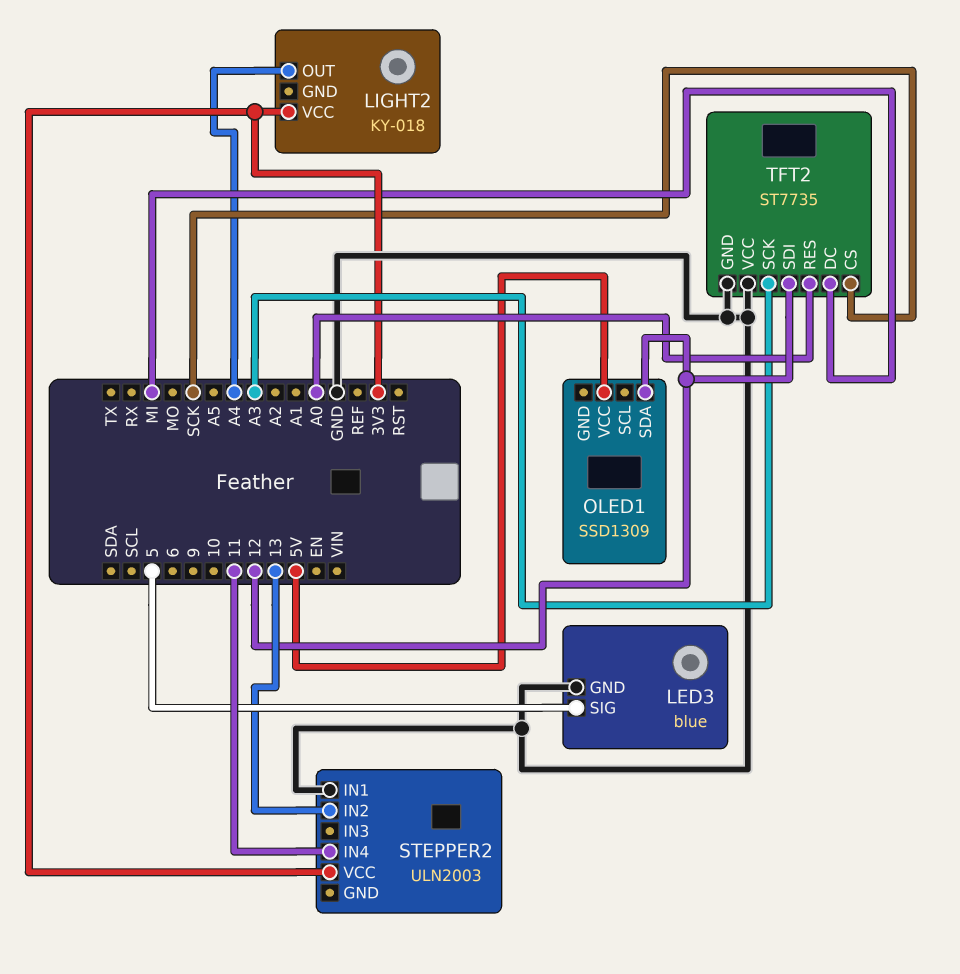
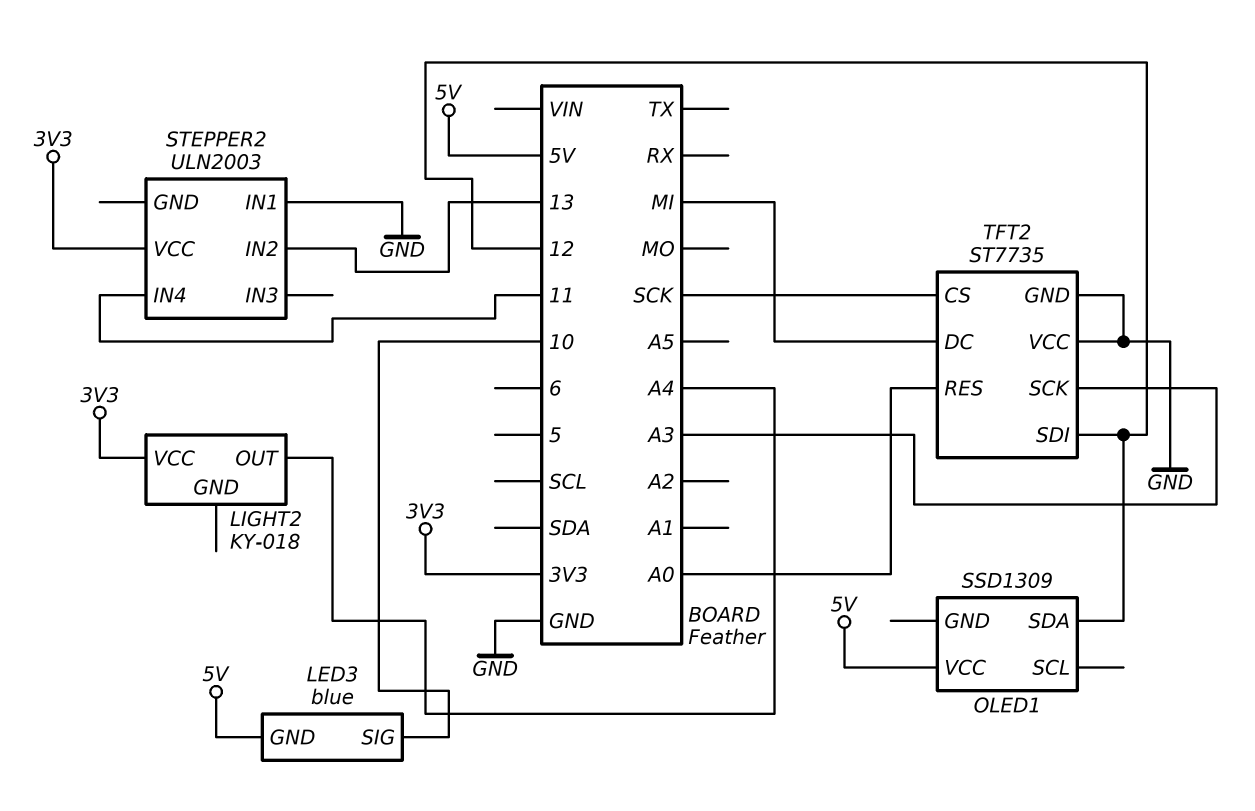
LED3 pin GND: GND -> 5V
LED3 pin SIG: 5 -> 10

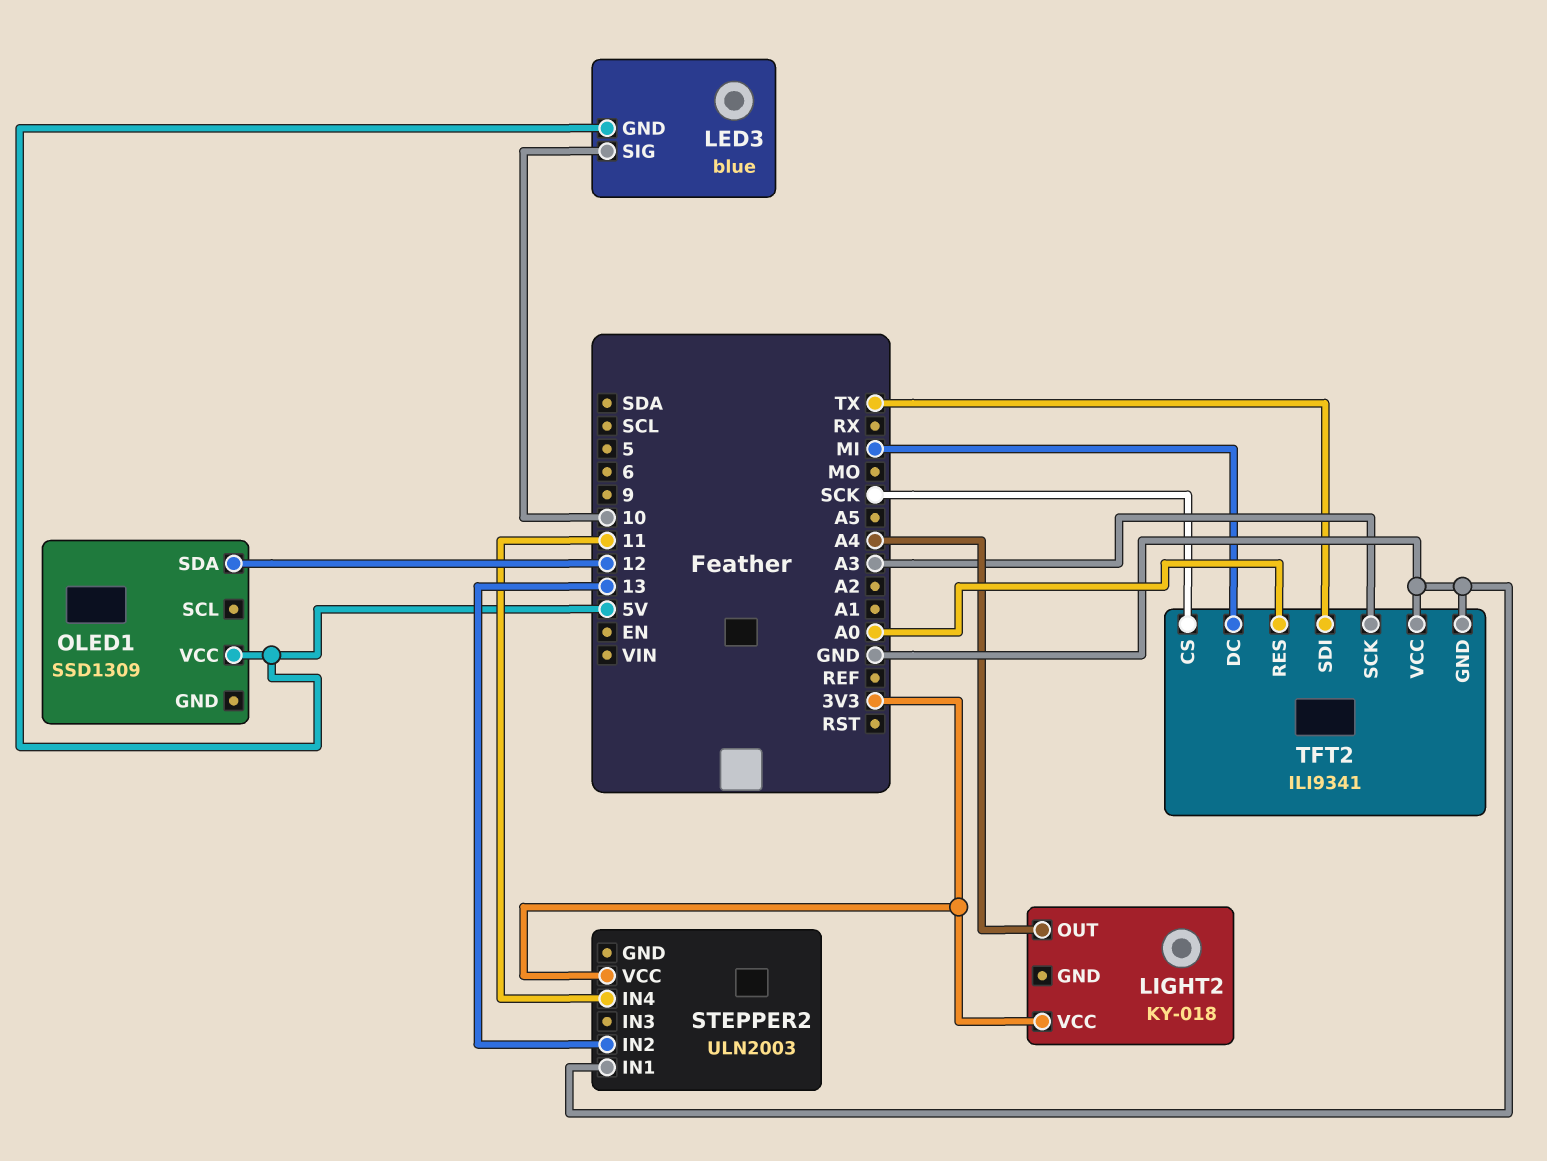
TFT2: ST7735 -> ILI9341
TFT2 pin SDI: 12 -> TX

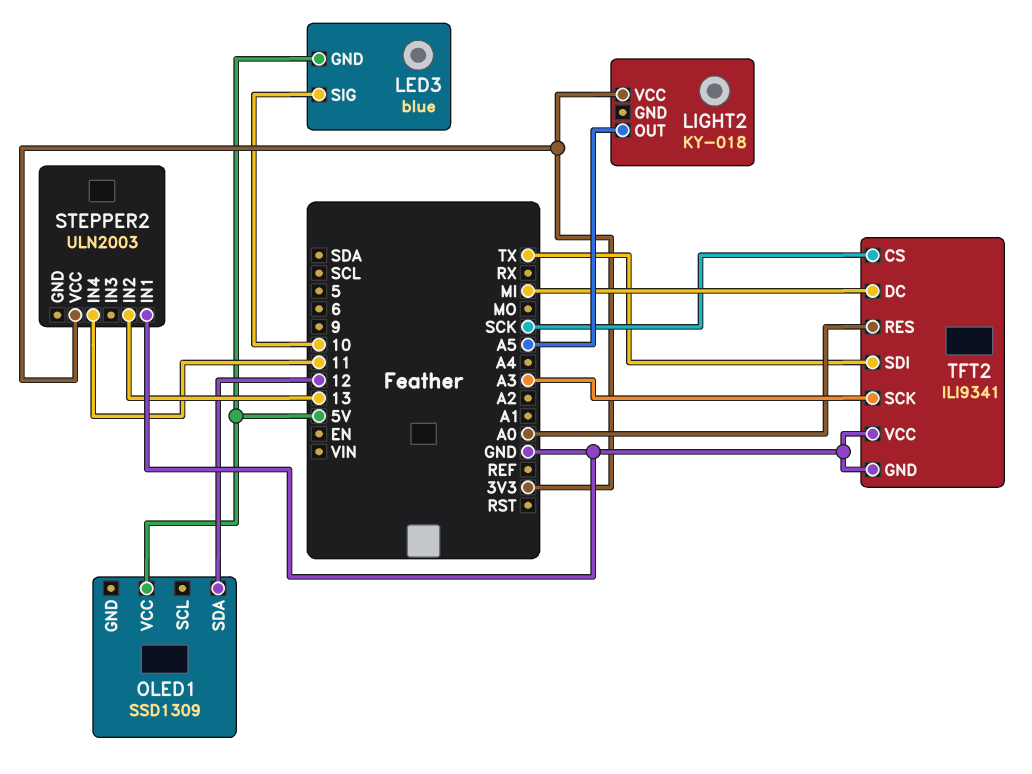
LIGHT2 pin OUT: A4 -> A5

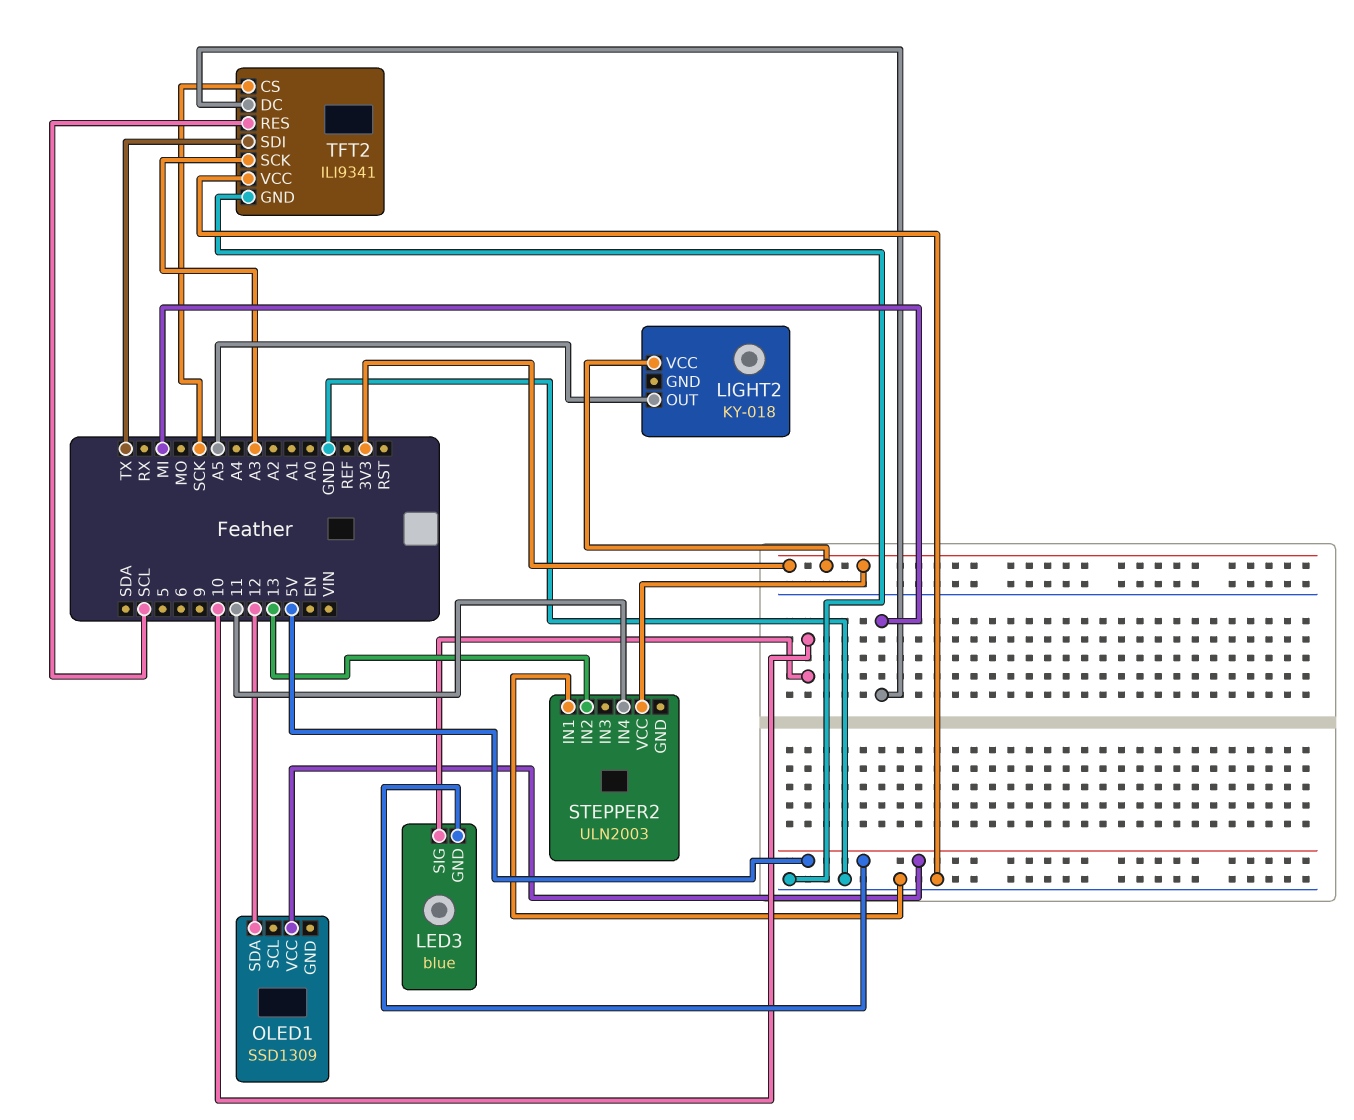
TFT2 pin RES: A0 -> SCL

